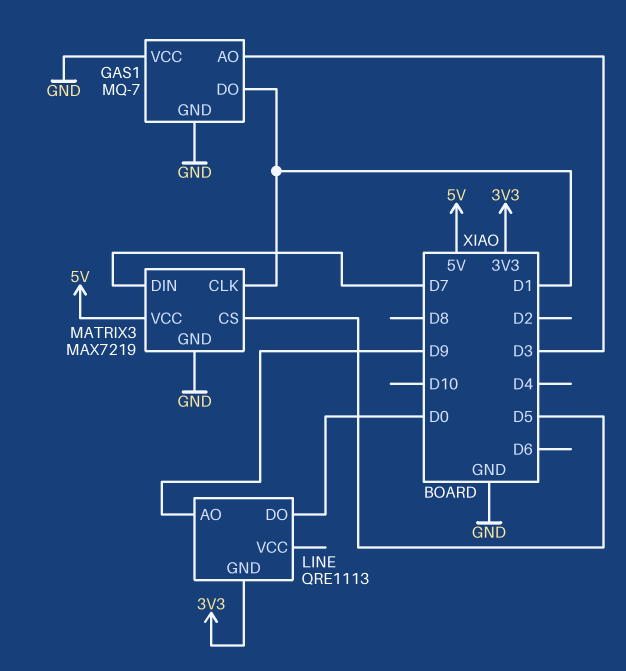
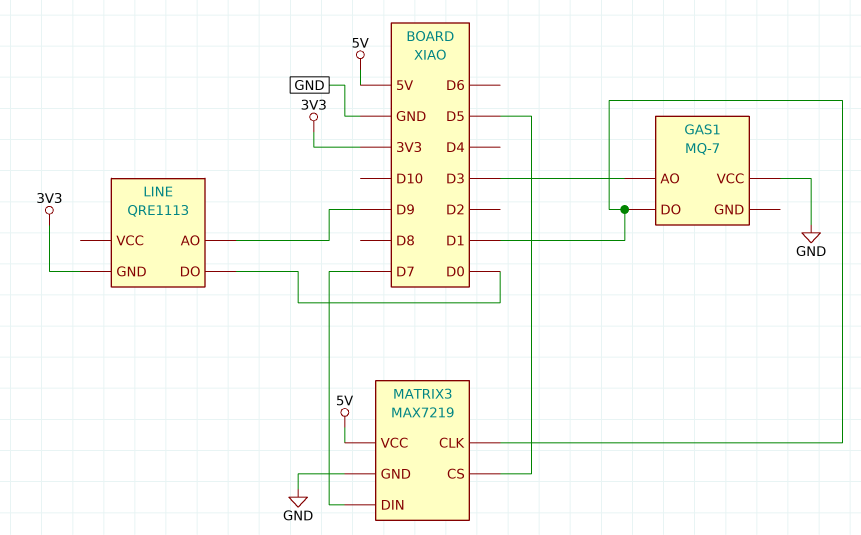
GAS1 pin GND: GND -> none

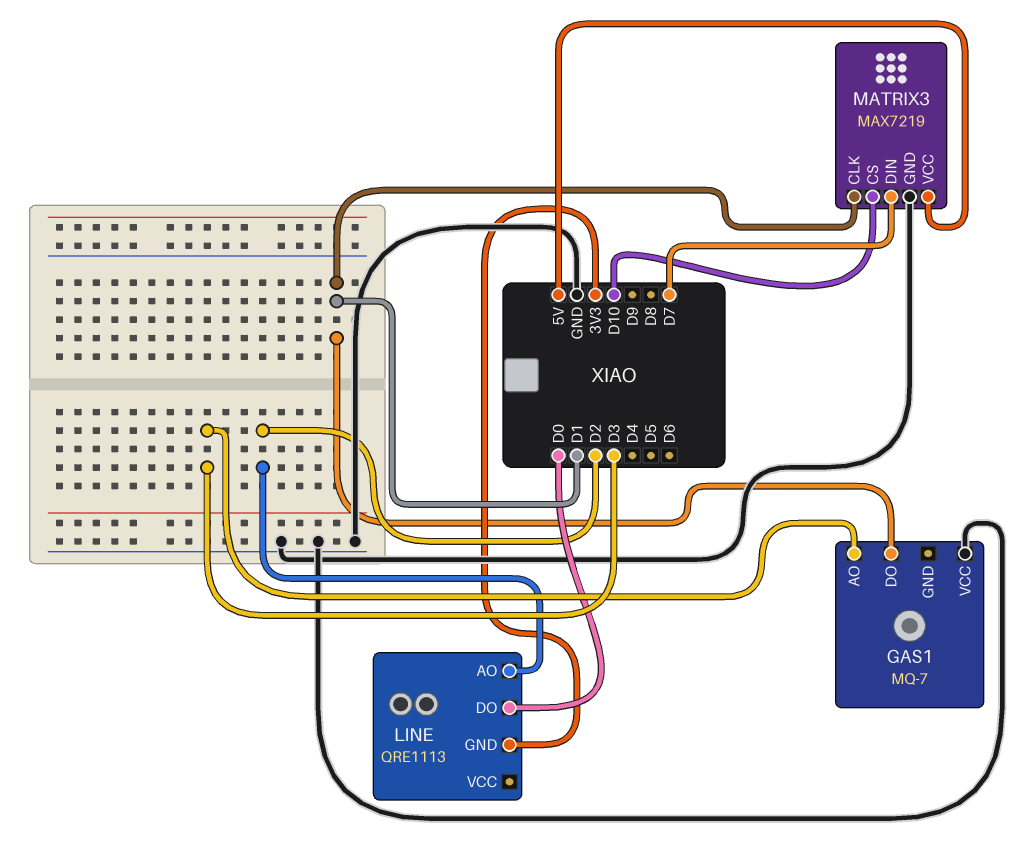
LINE pin AO: D9 -> D2
MATRIX3 pin CS: D5 -> D10

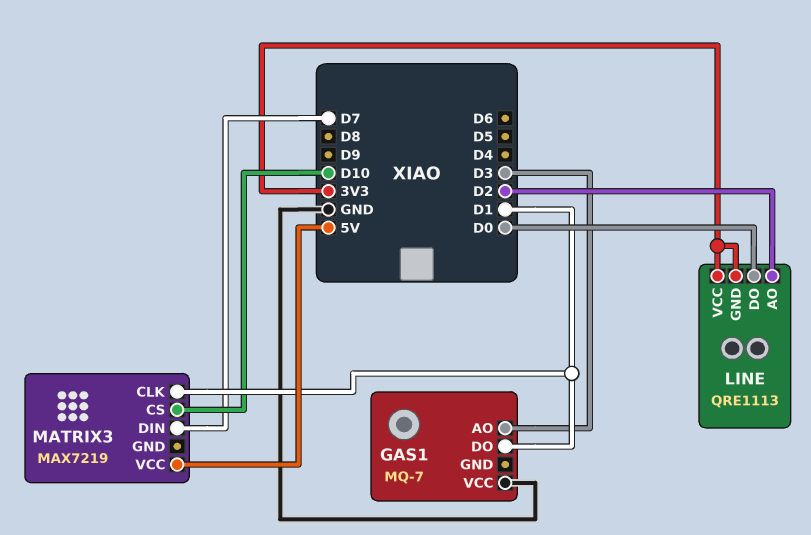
LINE pin VCC: none -> 3V3
MATRIX3 pin GND: GND -> none

